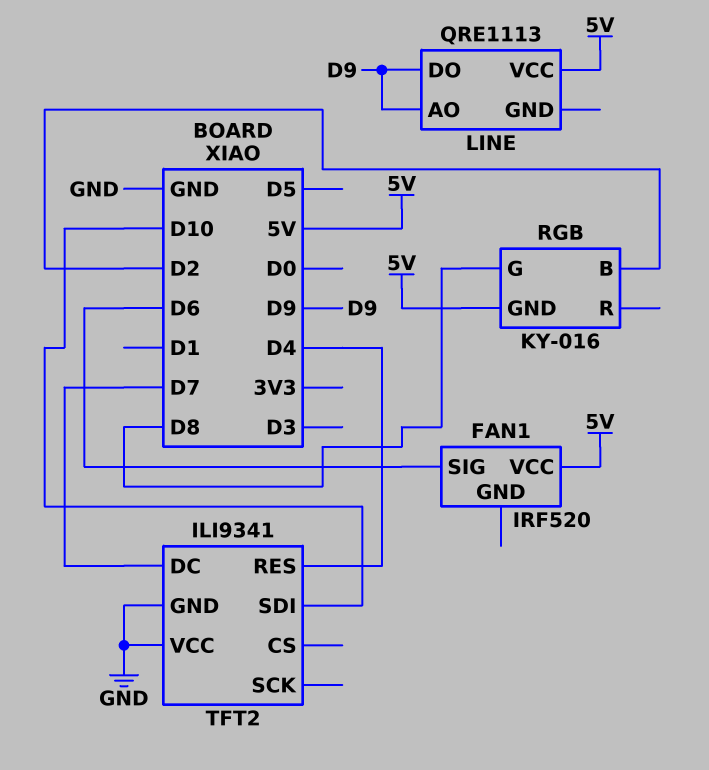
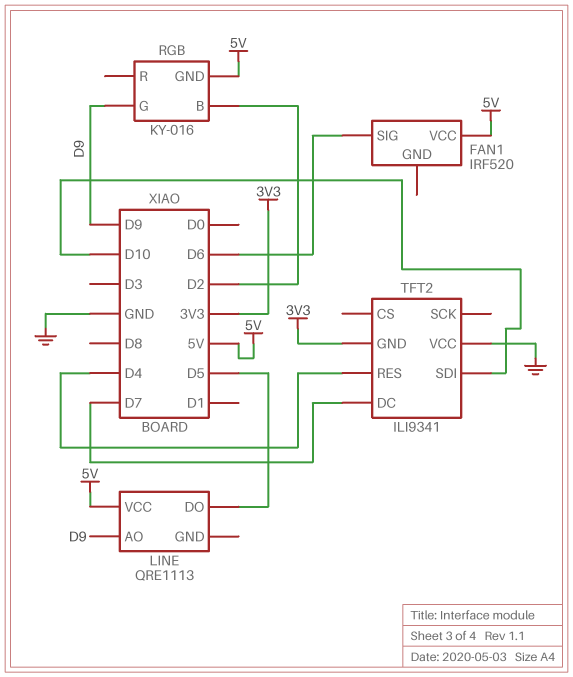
LINE pin DO: D9 -> D5
RGB pin G: D8 -> D9
TFT2 pin GND: GND -> 3V3

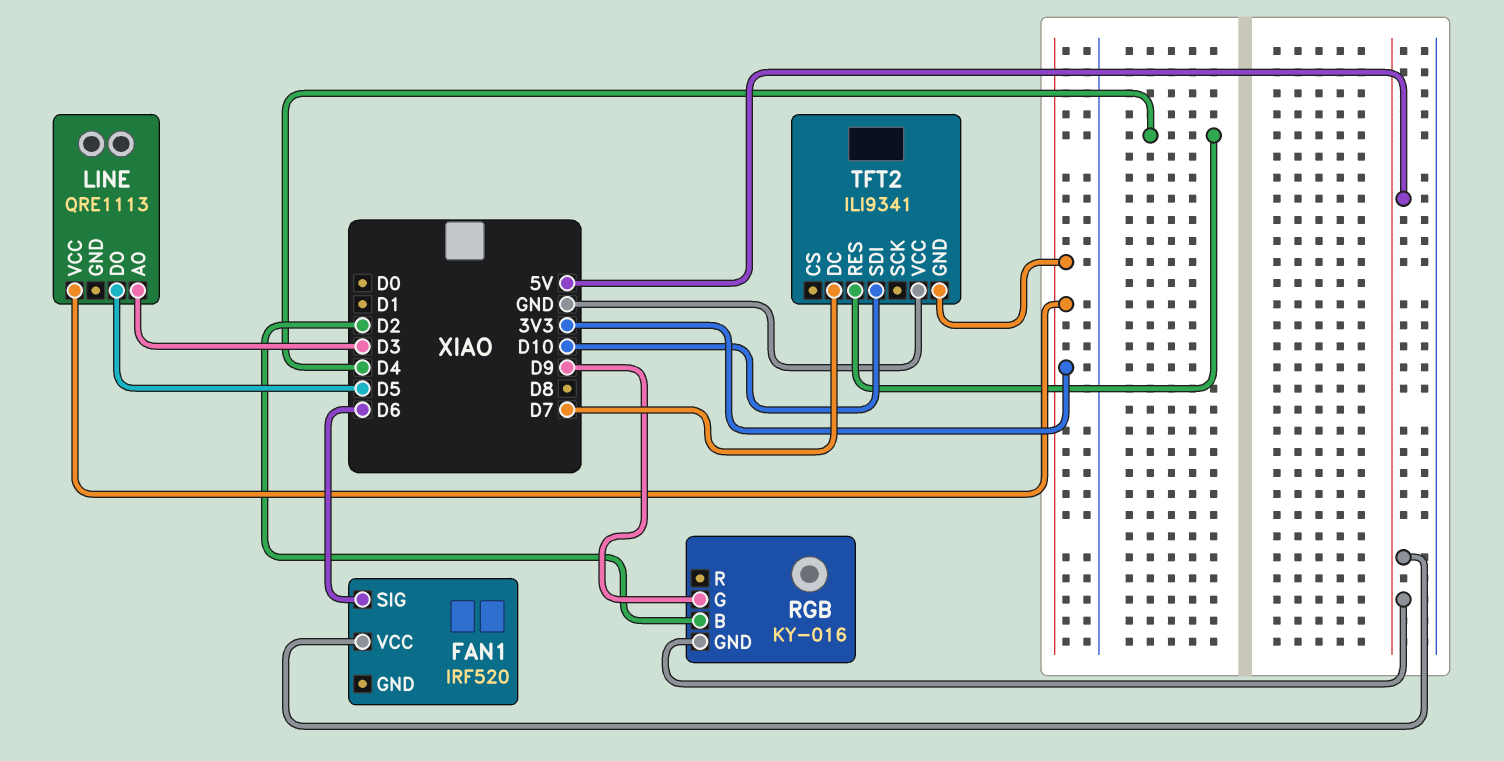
LINE pin AO: D9 -> D3
LINE pin VCC: 5V -> 3V3

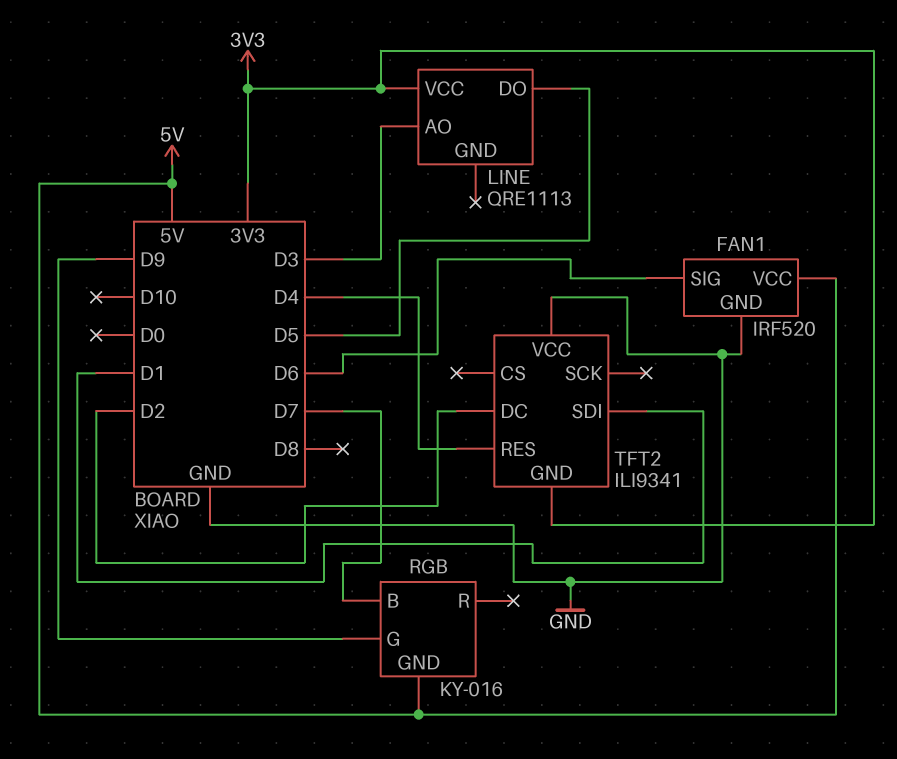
FAN1 pin GND: none -> GND
RGB pin B: D2 -> D7
TFT2 pin DC: D7 -> D2
TFT2 pin SDI: D10 -> D1

